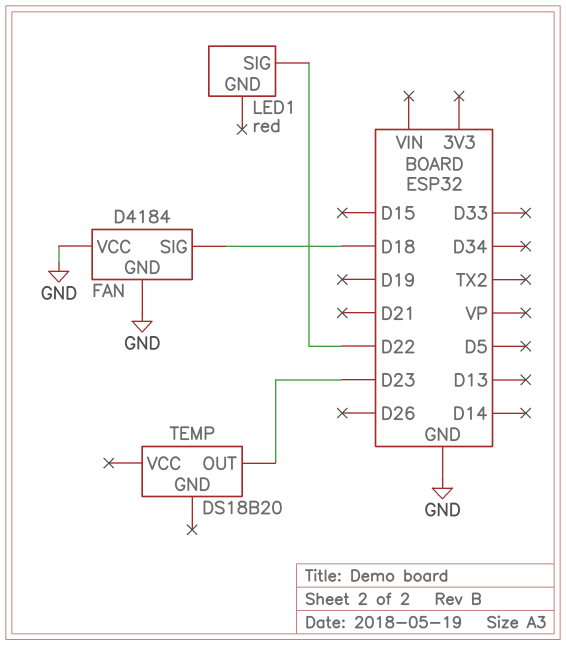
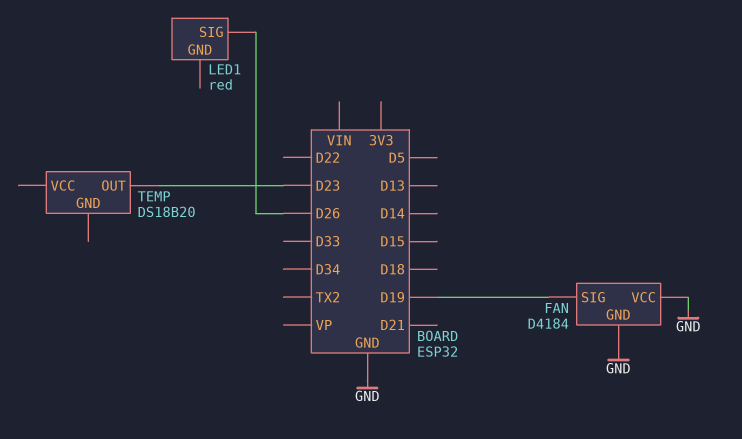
FAN pin SIG: D18 -> D19
LED1 pin SIG: D22 -> D26

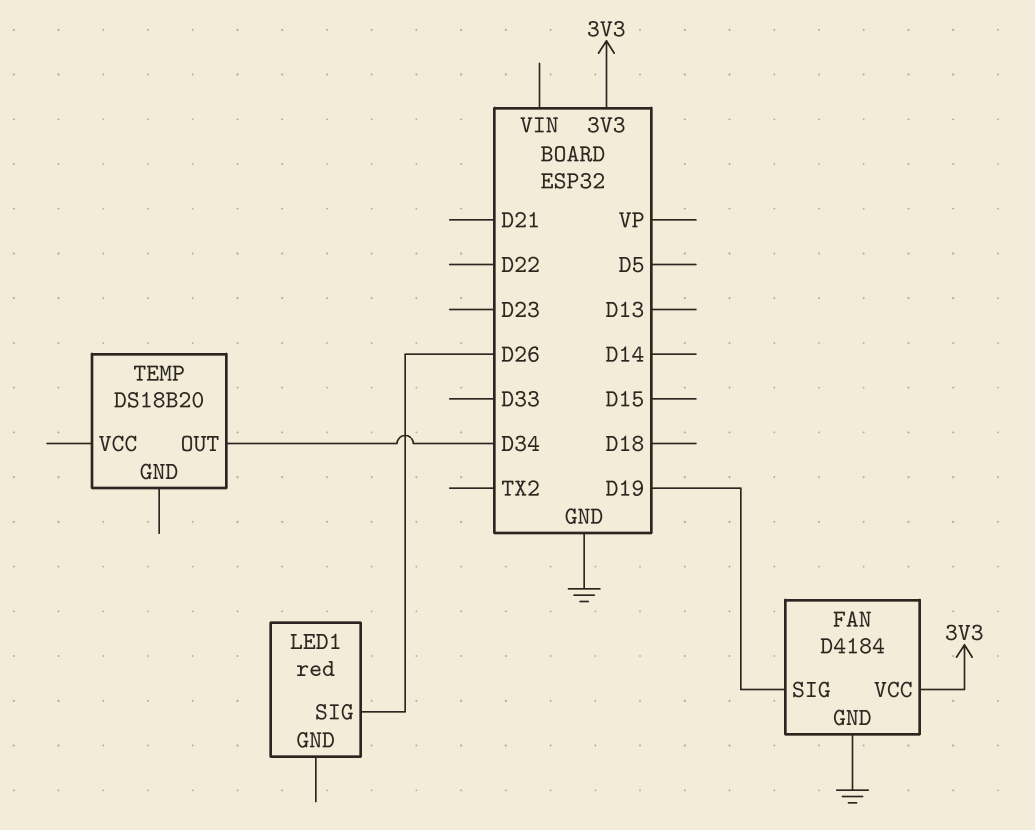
FAN pin VCC: GND -> 3V3
TEMP pin OUT: D23 -> D34

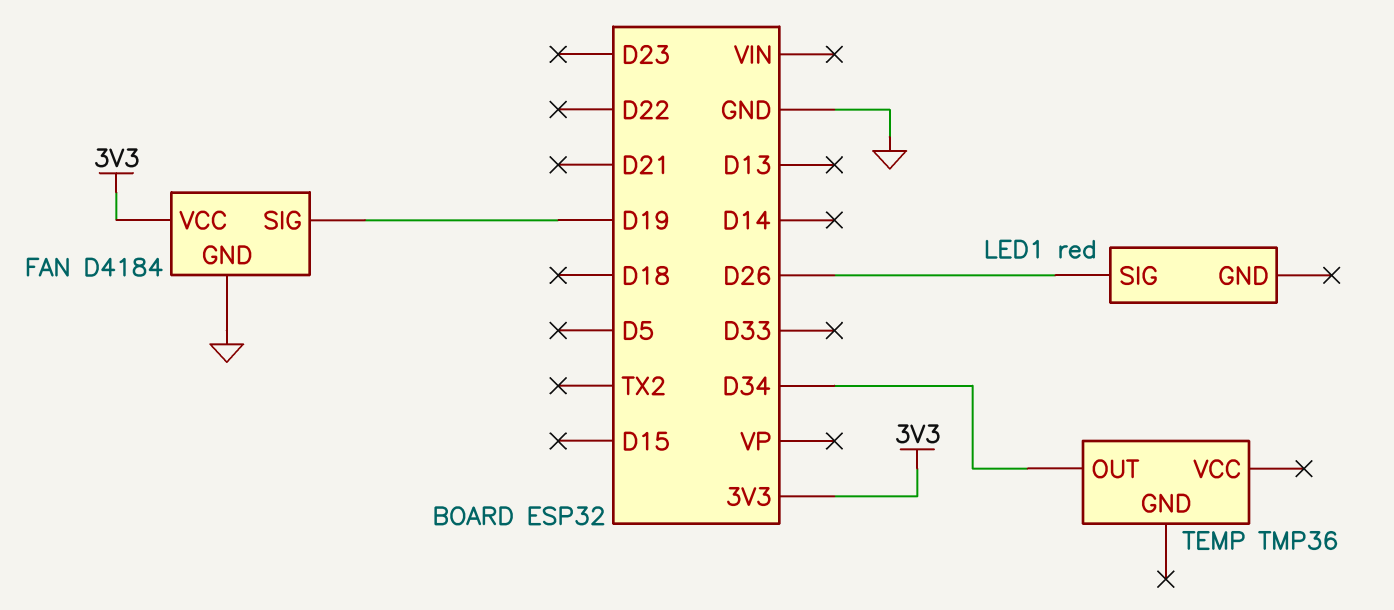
TEMP: DS18B20 -> TMP36

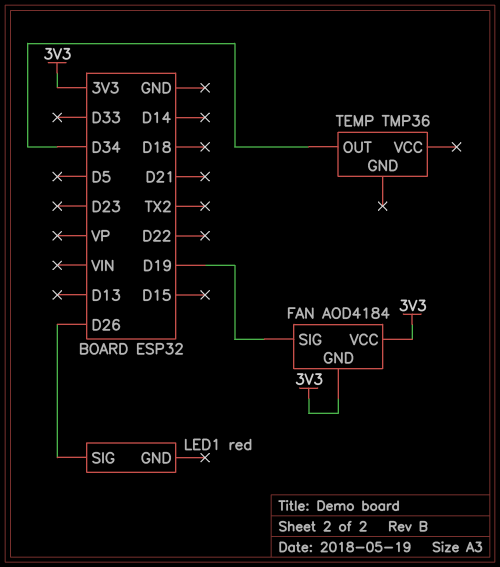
FAN: D4184 -> AOD4184
FAN pin GND: GND -> 3V3

